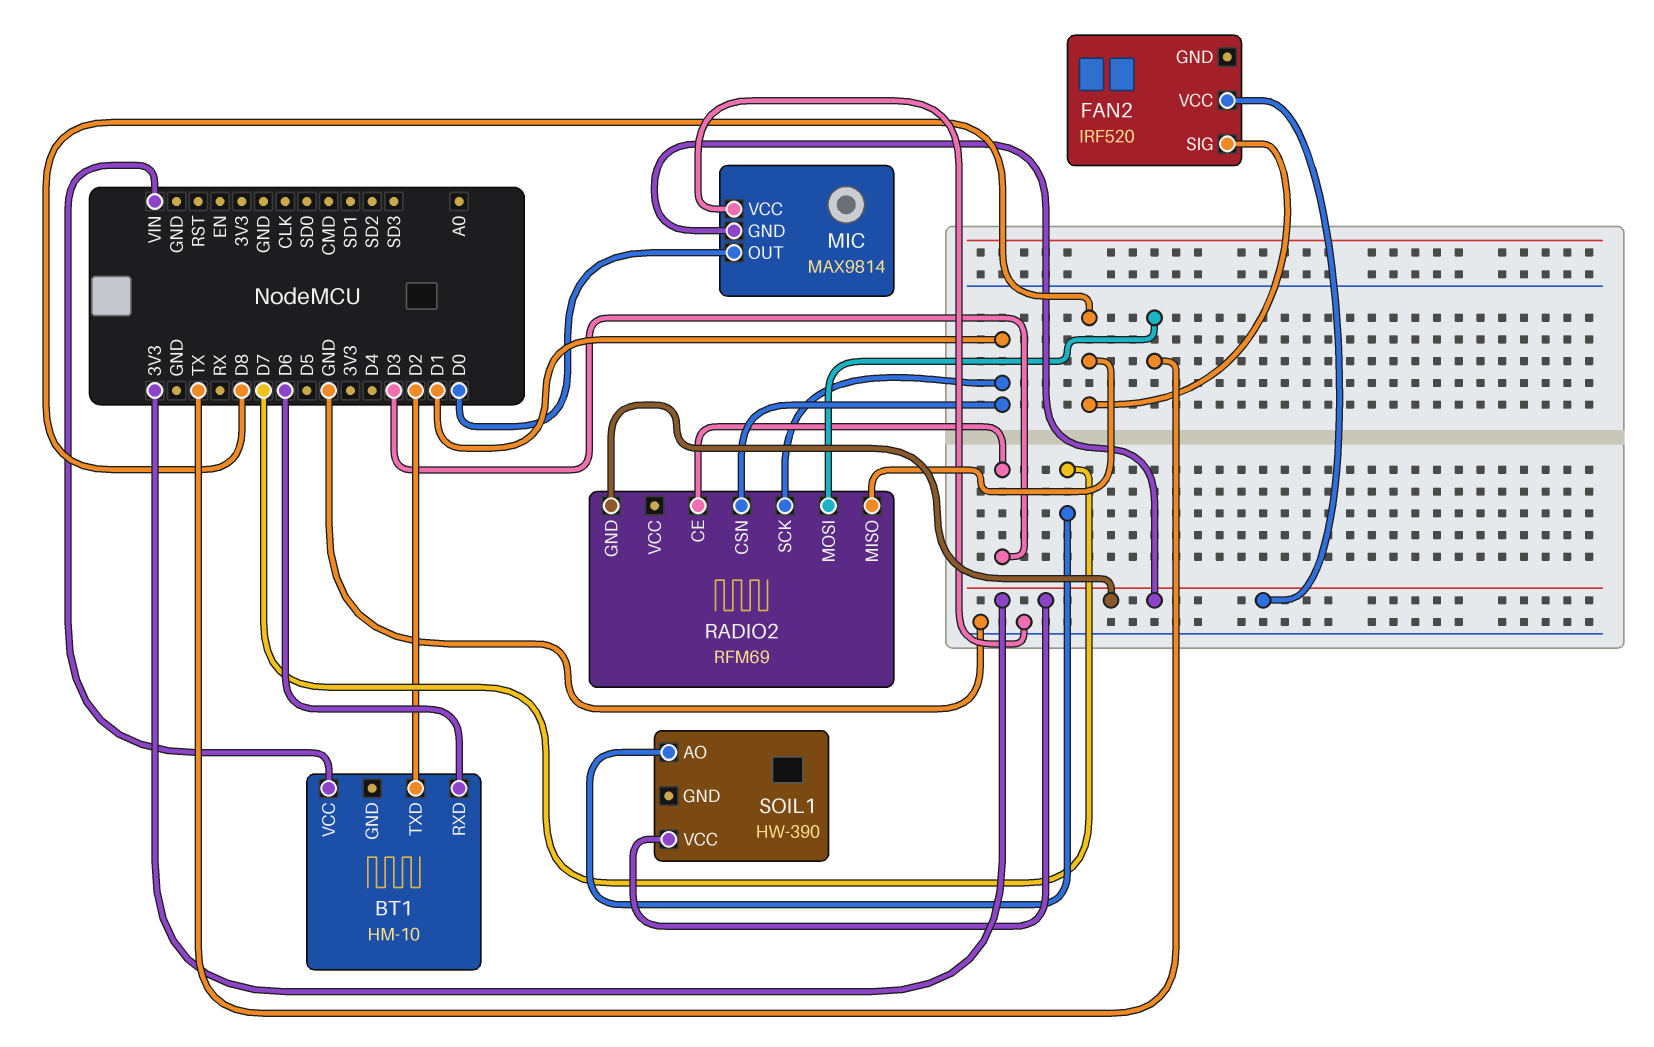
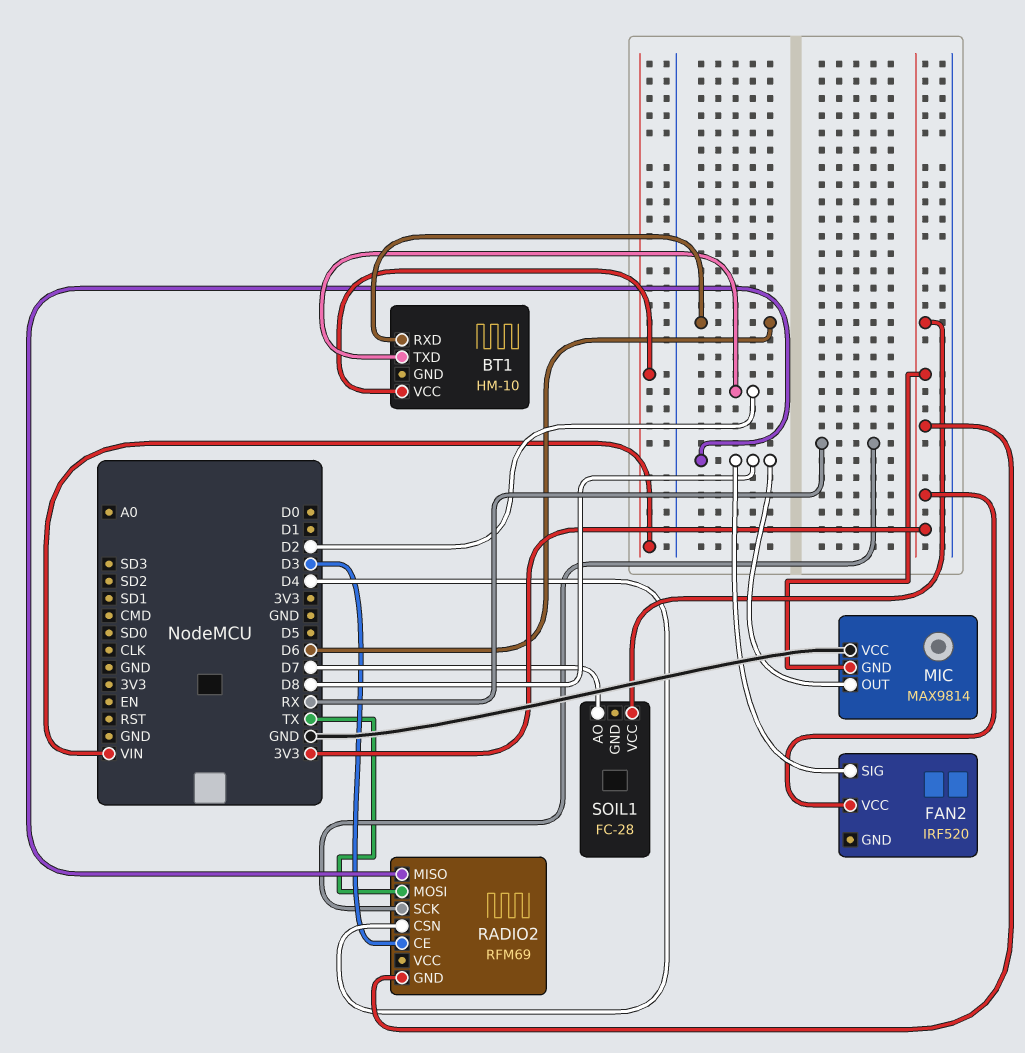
MIC pin OUT: D0 -> D8
RADIO2 pin CSN: D1 -> D4
RADIO2 pin SCK: D1 -> RX
SOIL1: HW-390 -> FC-28

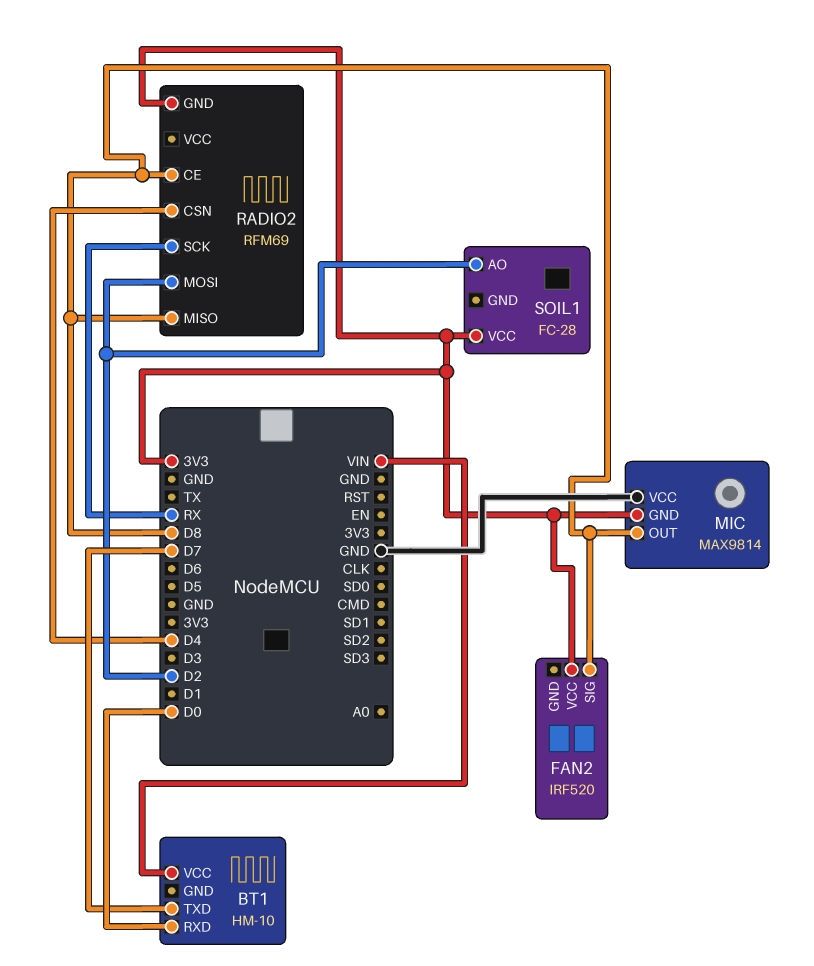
BT1 pin RXD: D6 -> D0
BT1 pin TXD: D2 -> D7
RADIO2 pin CE: D3 -> D8
RADIO2 pin MOSI: TX -> D2
SOIL1 pin AO: D7 -> D2

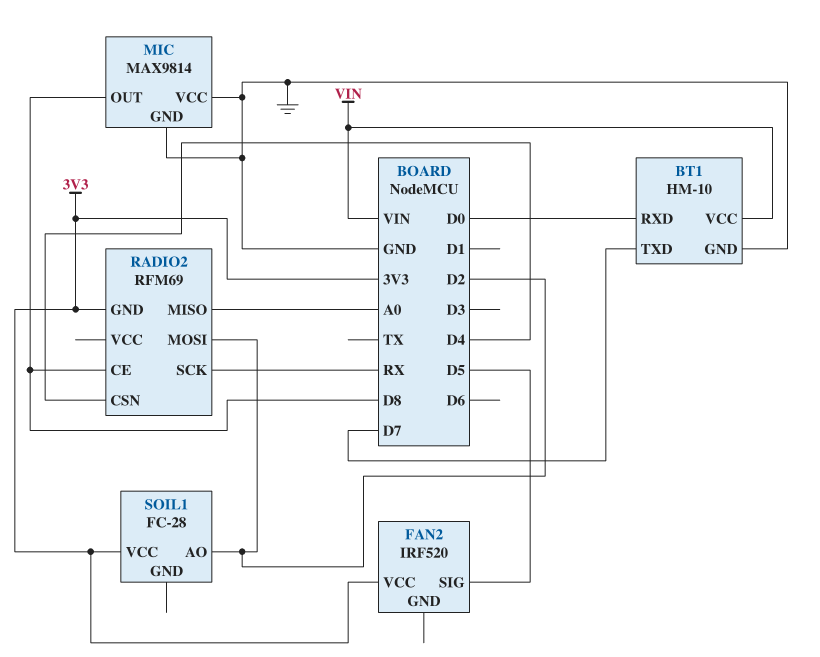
BT1 pin GND: none -> GND
FAN2 pin SIG: D8 -> D5
MIC pin GND: 3V3 -> GND
RADIO2 pin MISO: D8 -> A0

